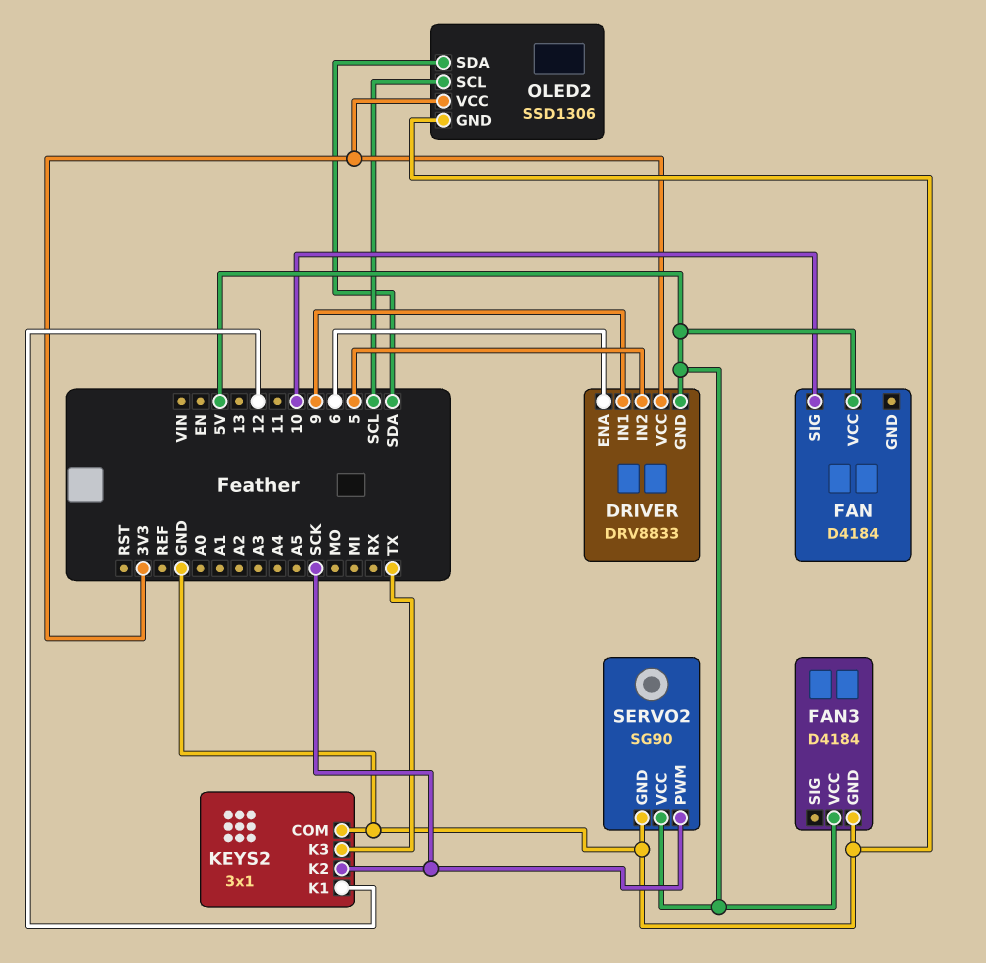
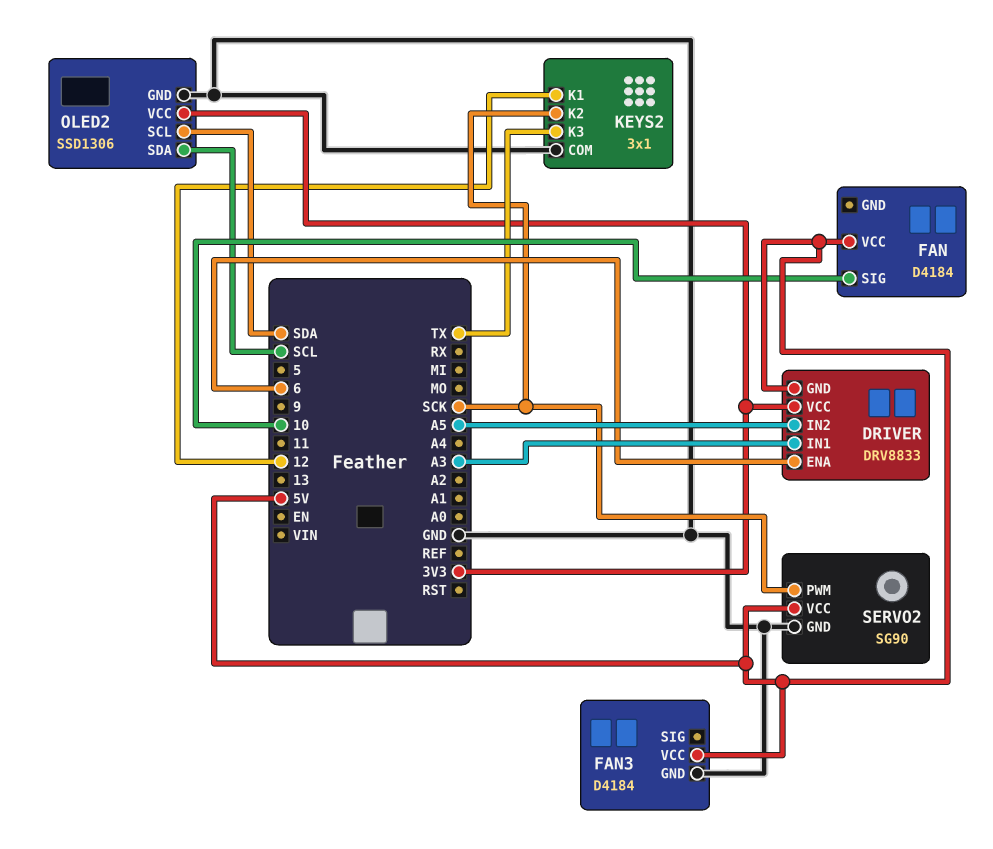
DRIVER pin IN1: 9 -> A3
DRIVER pin IN2: 5 -> A5
OLED2 pin SCL: SCL -> SDA
OLED2 pin SDA: SDA -> SCL

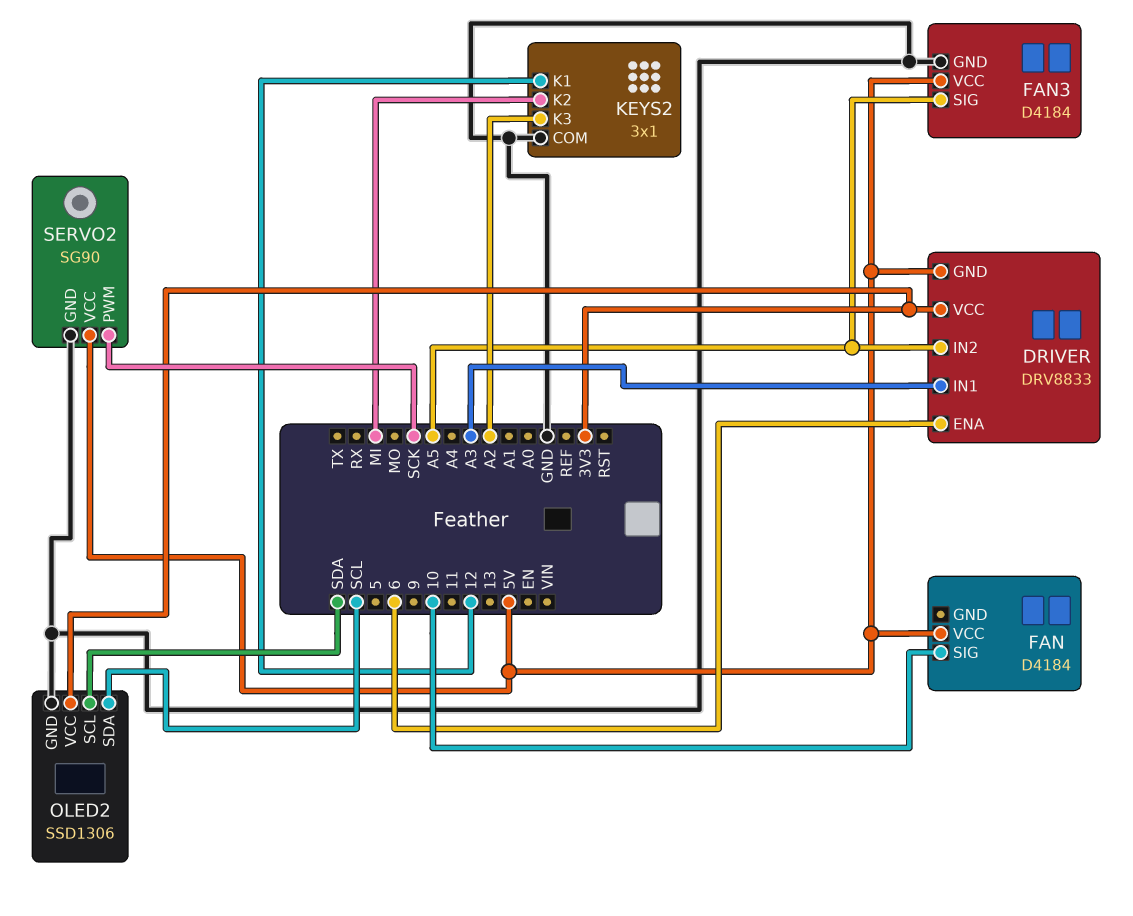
FAN3 pin SIG: none -> A5
KEYS2 pin K2: SCK -> MI
KEYS2 pin K3: TX -> A2

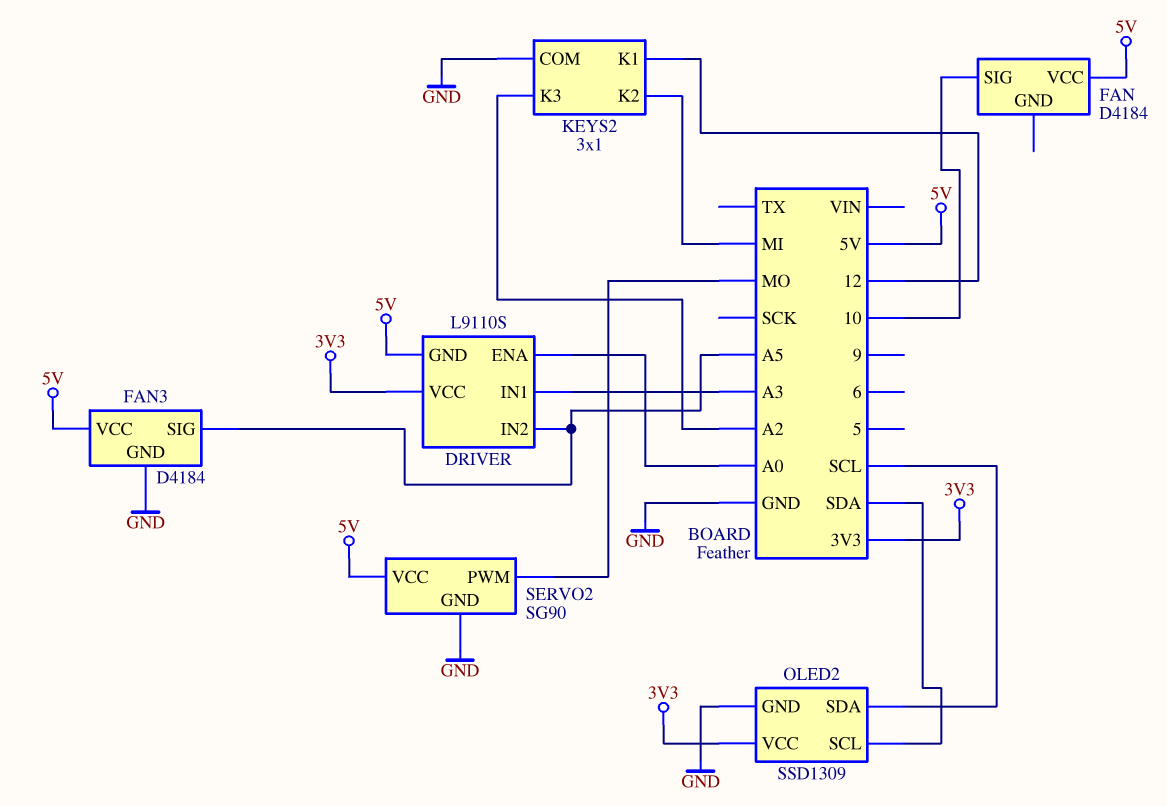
DRIVER: DRV8833 -> L9110S
DRIVER pin ENA: 6 -> A0
OLED2: SSD1306 -> SSD1309
SERVO2 pin PWM: SCK -> MO

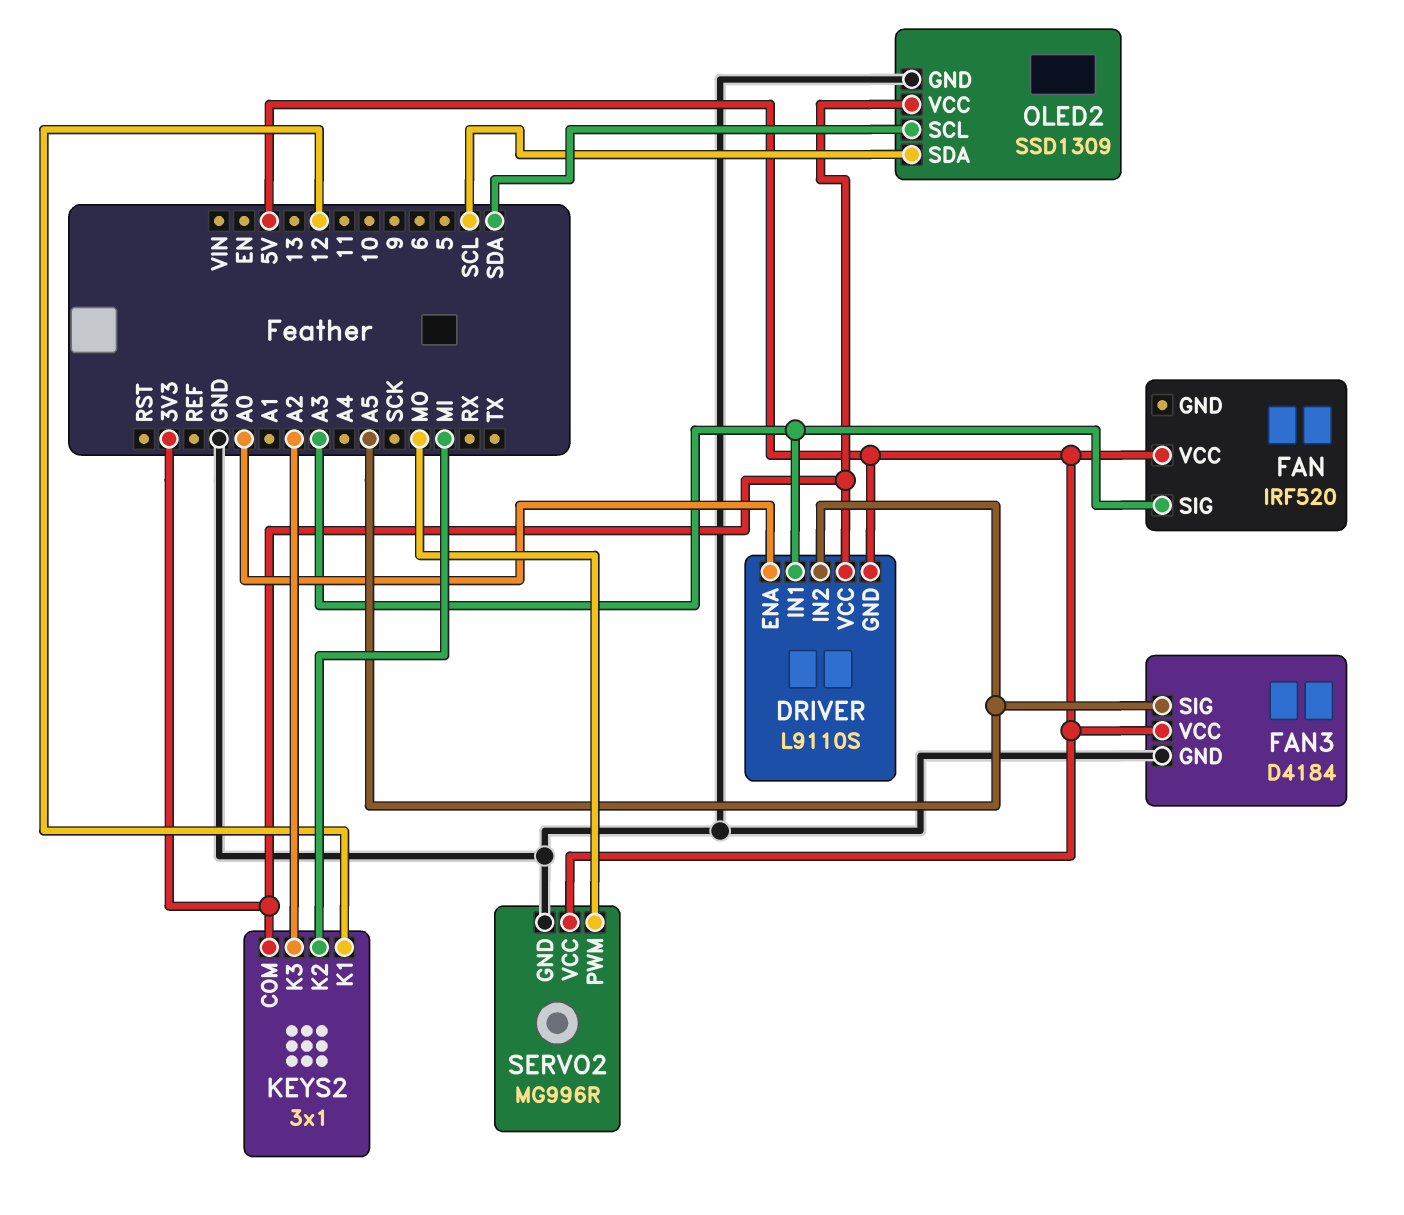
FAN: D4184 -> IRF520
FAN pin SIG: 10 -> A3
KEYS2 pin COM: GND -> 3V3
SERVO2: SG90 -> MG996R

